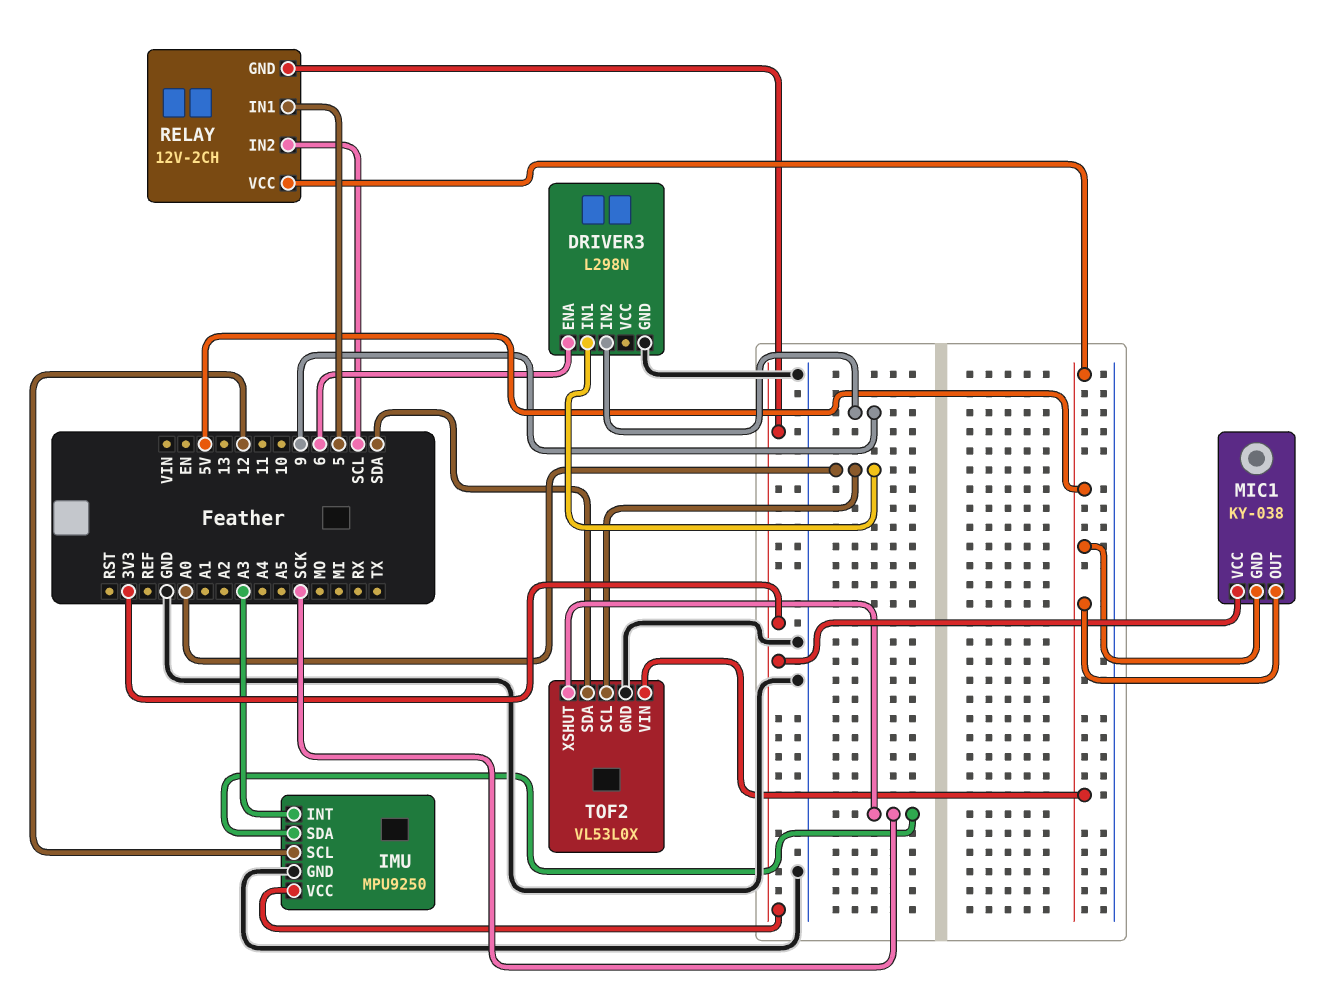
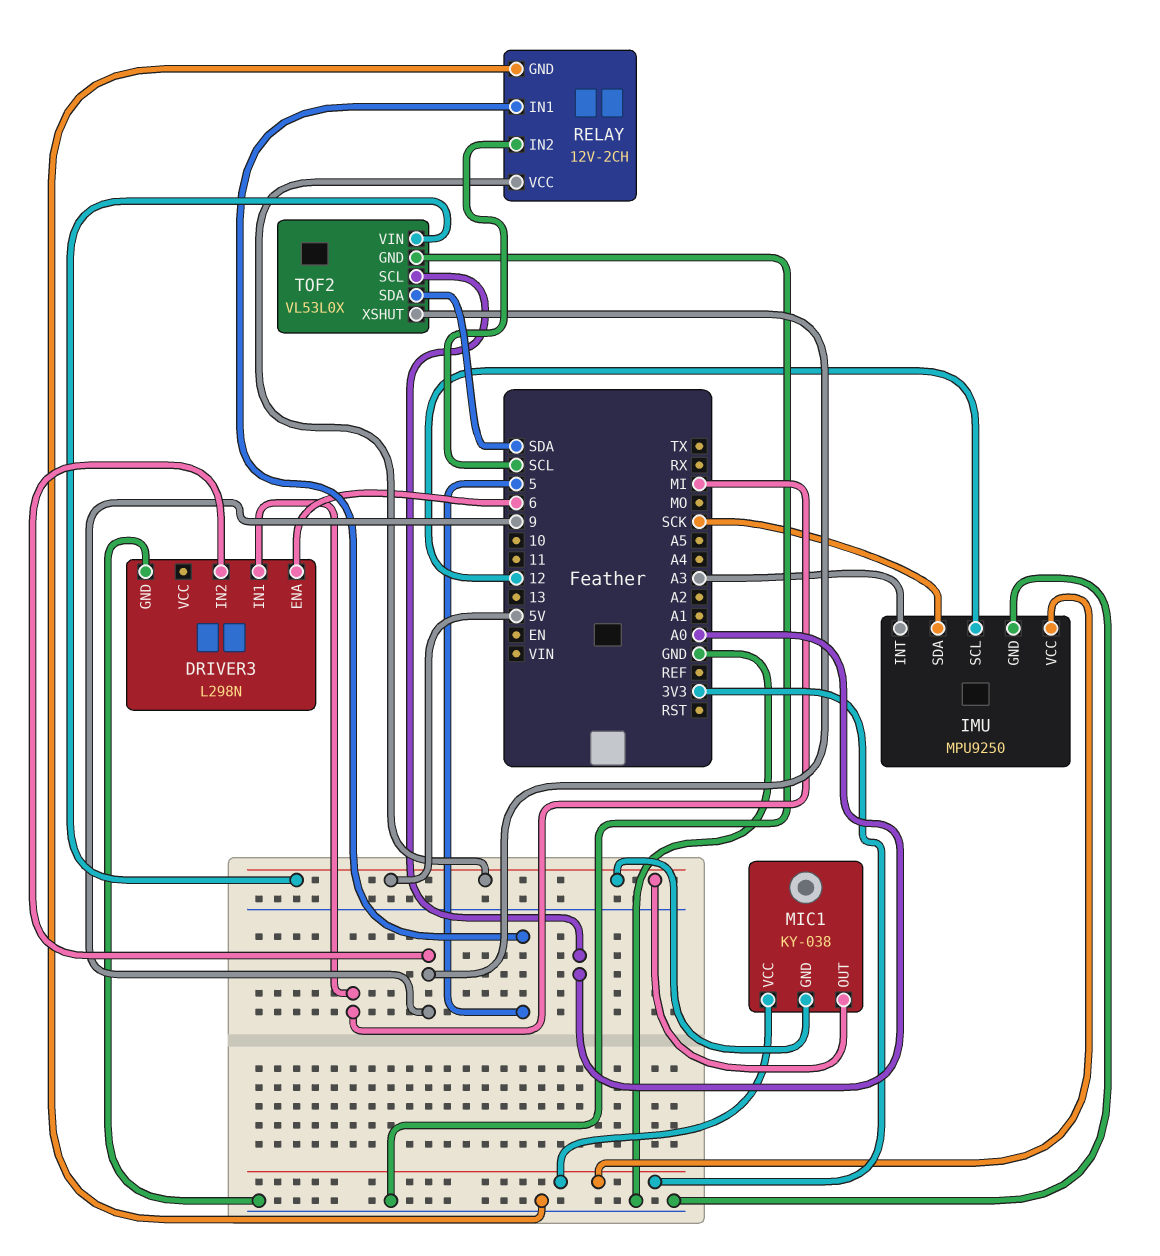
DRIVER3 pin IN1: A0 -> MI
RELAY pin GND: 3V3 -> GND
TOF2 pin XSHUT: SCK -> 9

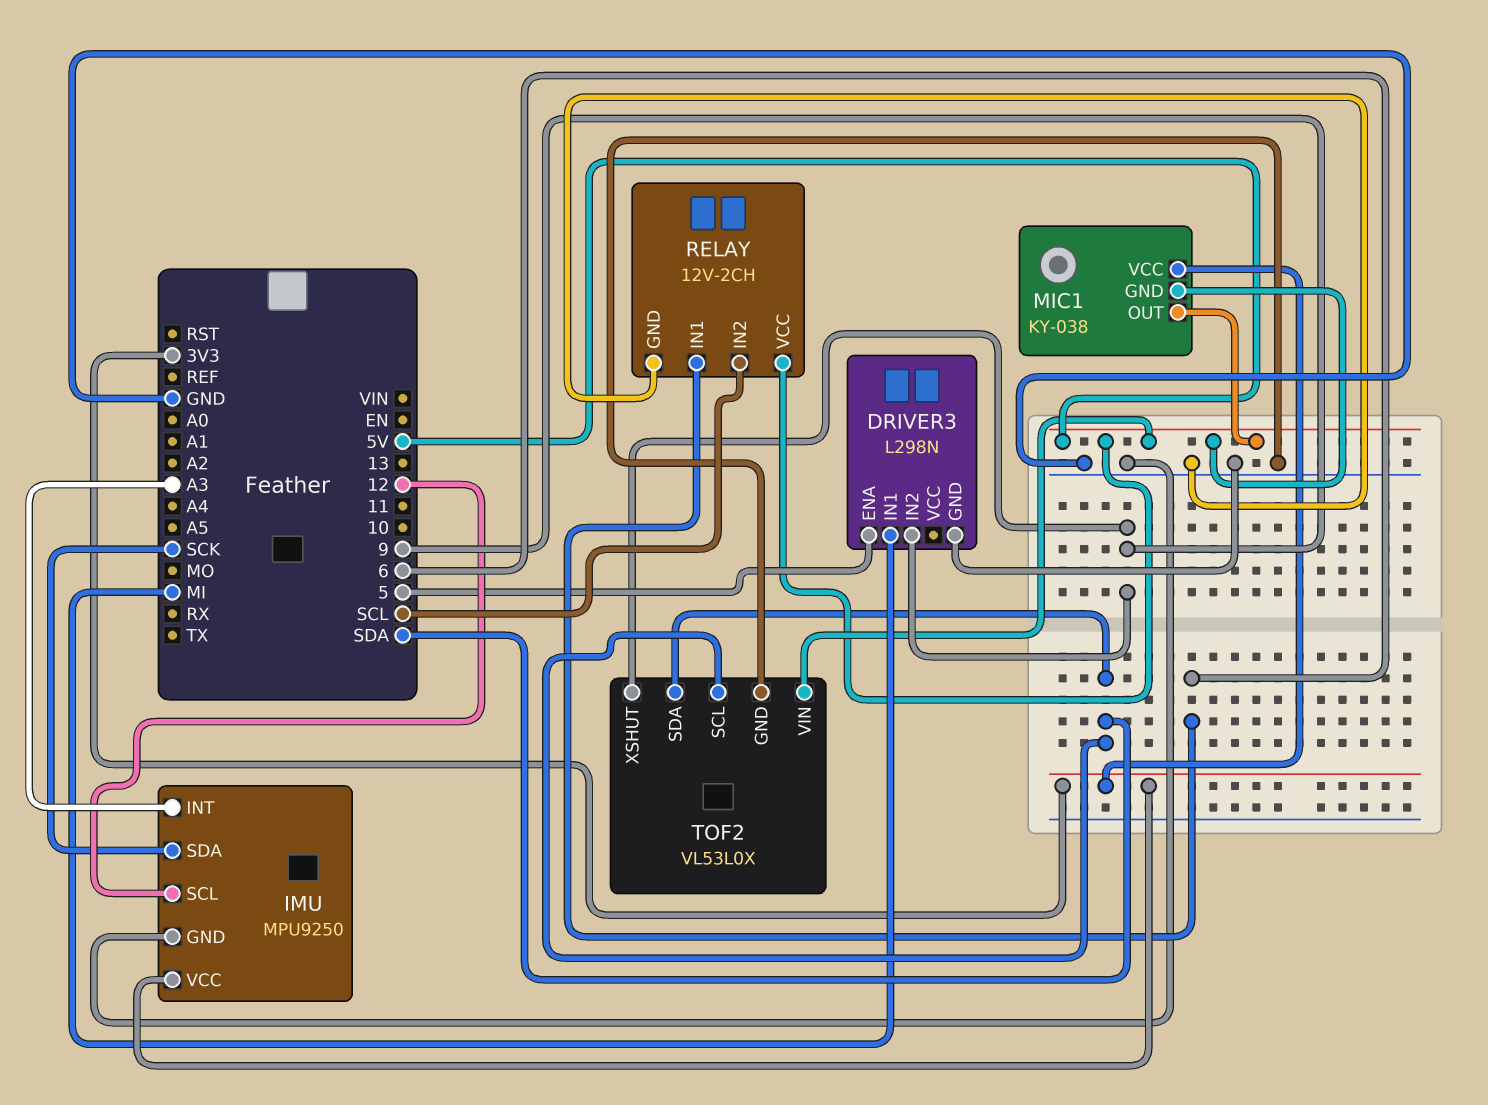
DRIVER3 pin ENA: 6 -> 5
RELAY pin IN1: 5 -> 6
TOF2 pin SCL: A0 -> SDA

